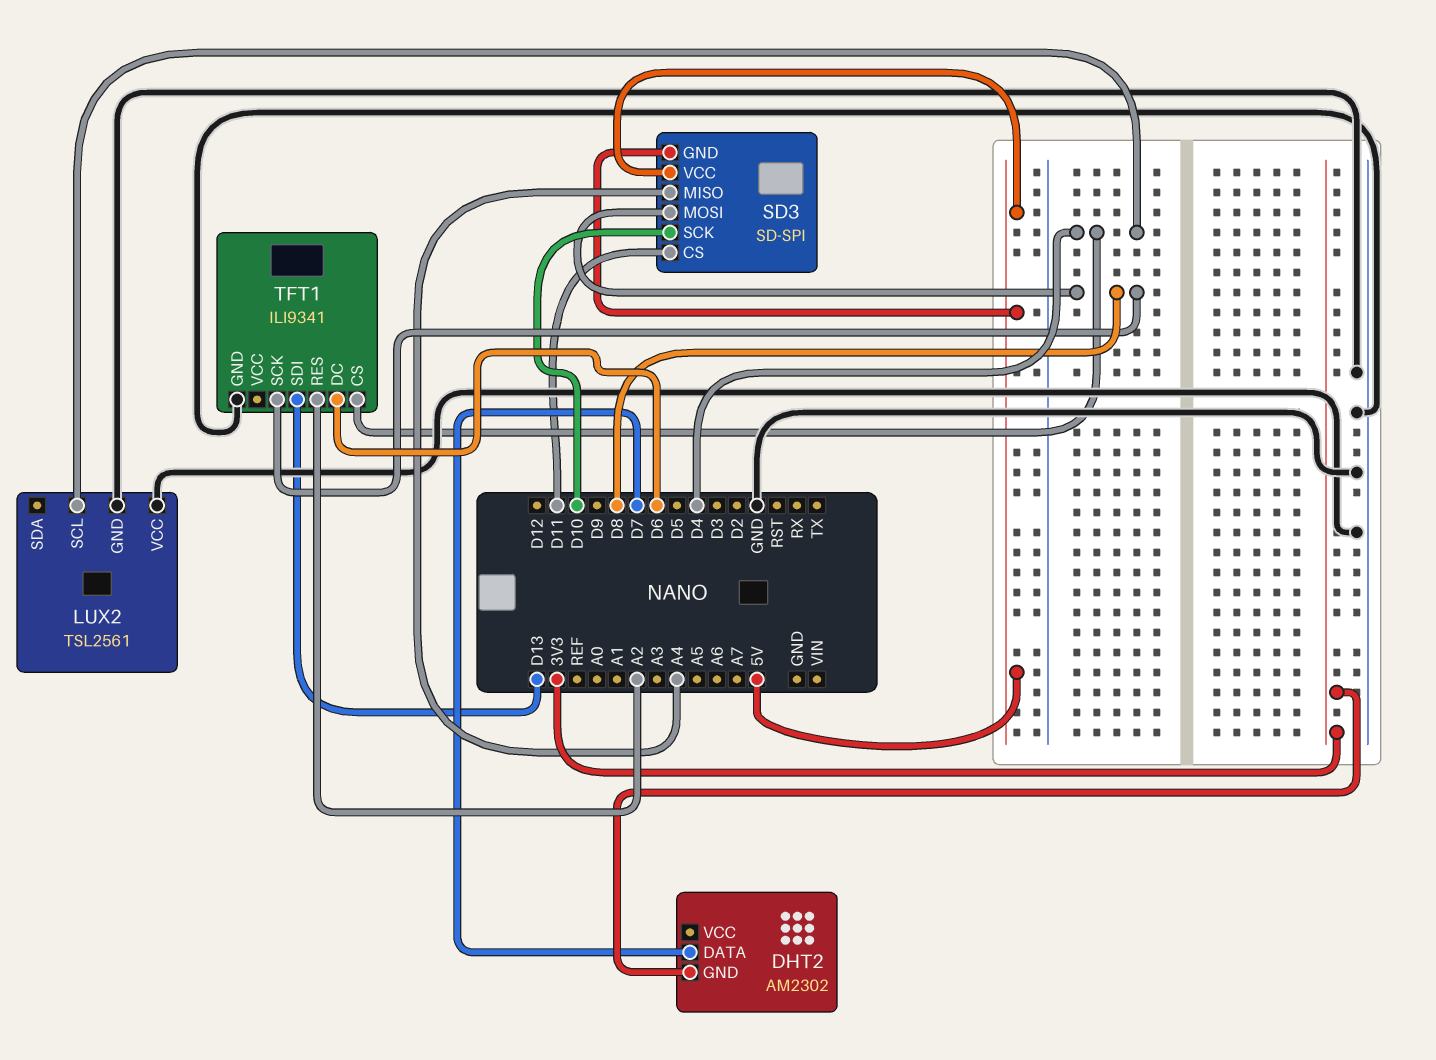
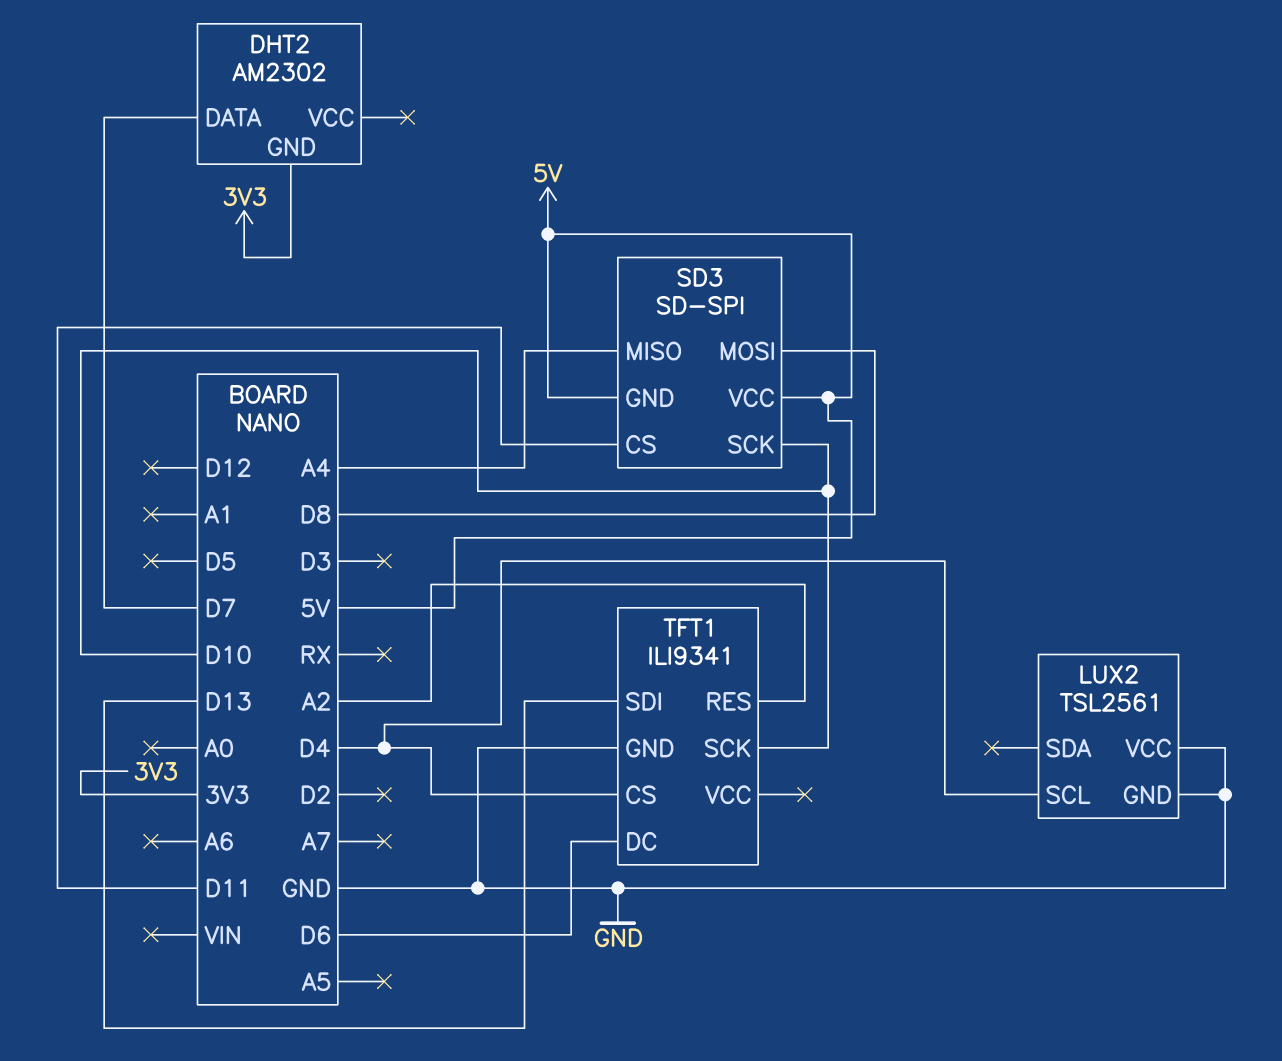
TFT1 pin SCK: D8 -> D10

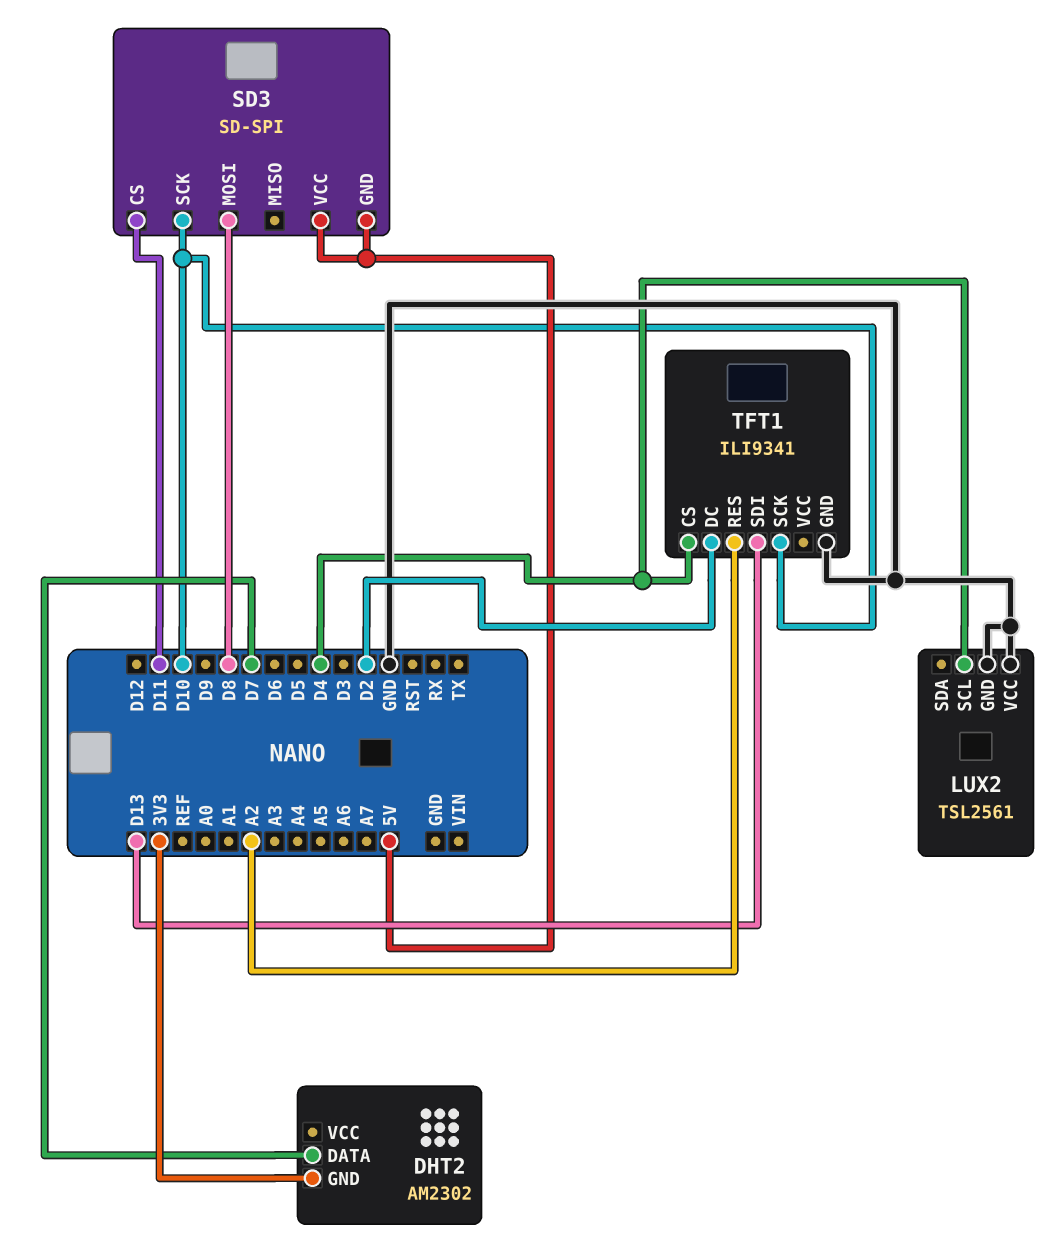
SD3 pin MISO: A4 -> none
TFT1 pin DC: D6 -> D2

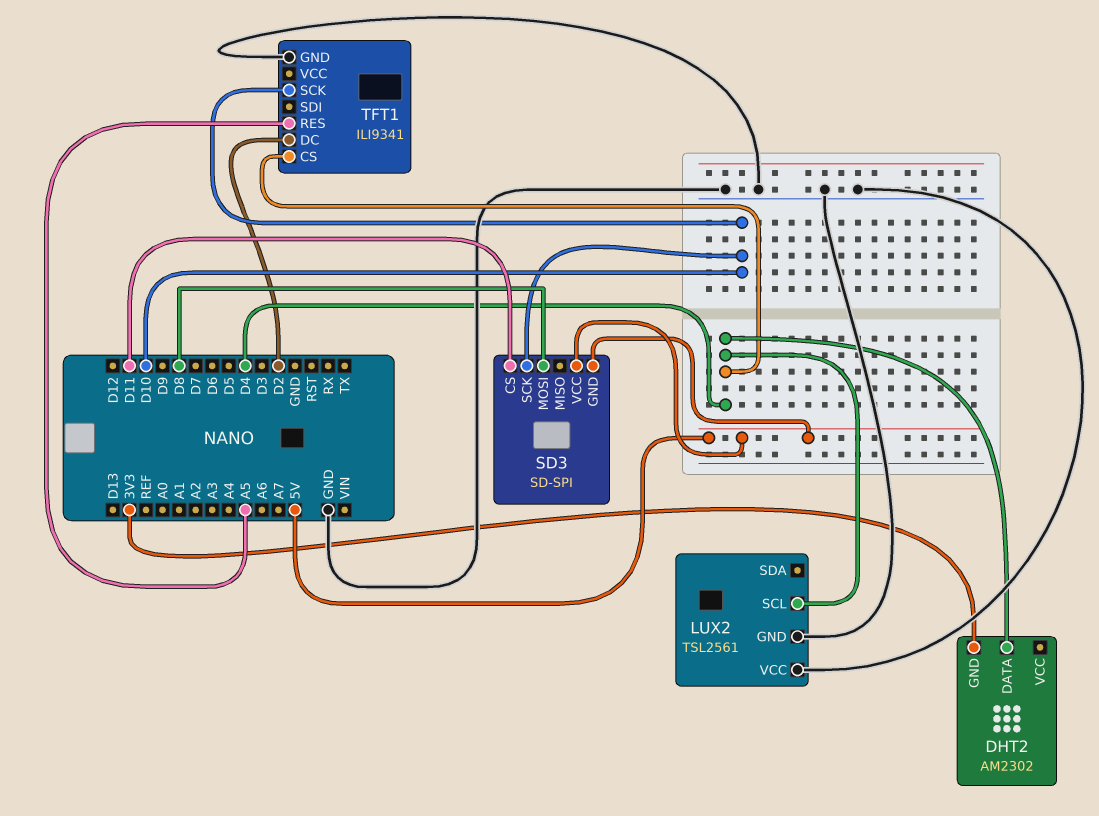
DHT2 pin DATA: D7 -> D4
TFT1 pin RES: A2 -> A5
TFT1 pin SDI: D13 -> none

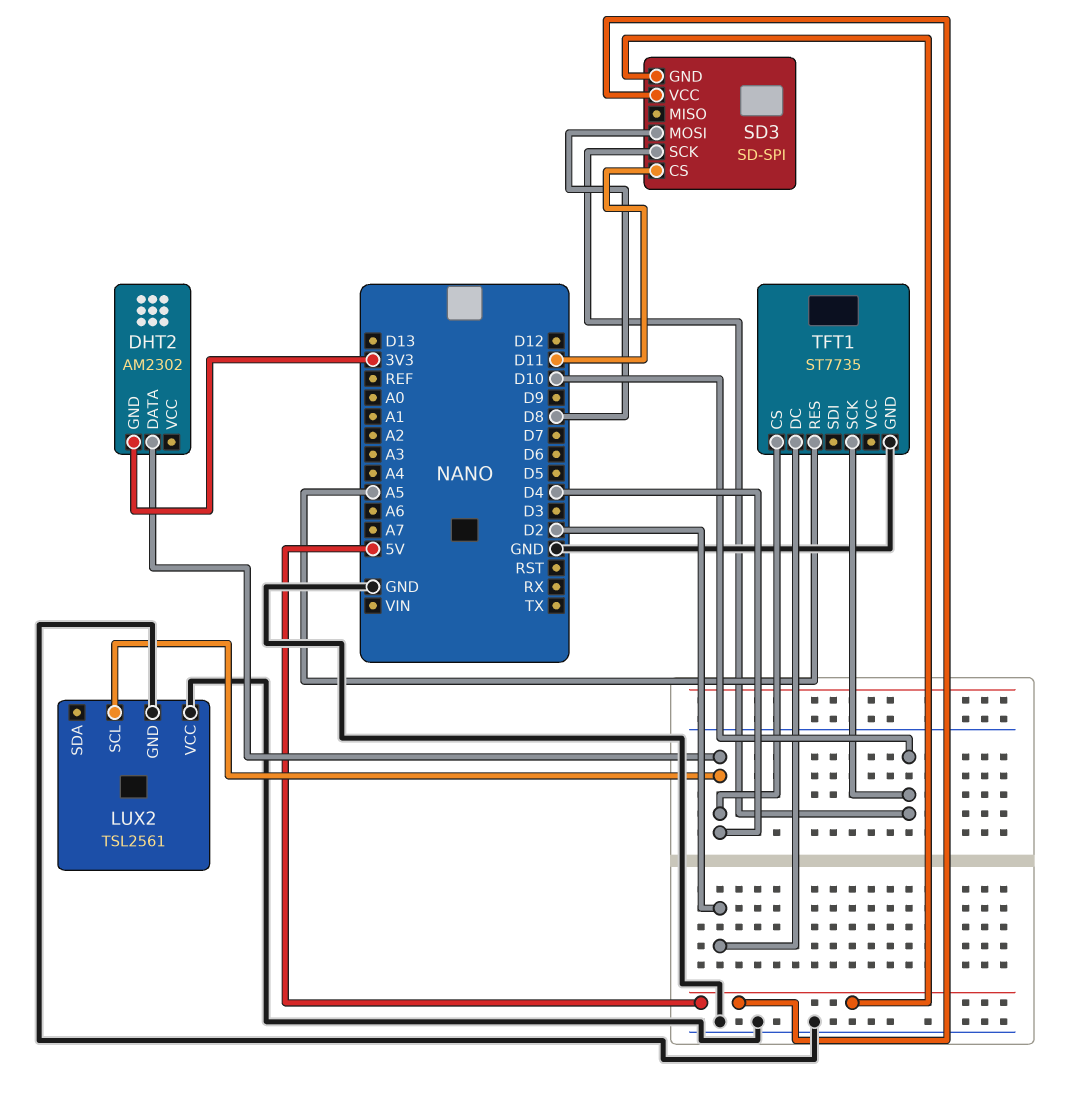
TFT1: ILI9341 -> ST7735

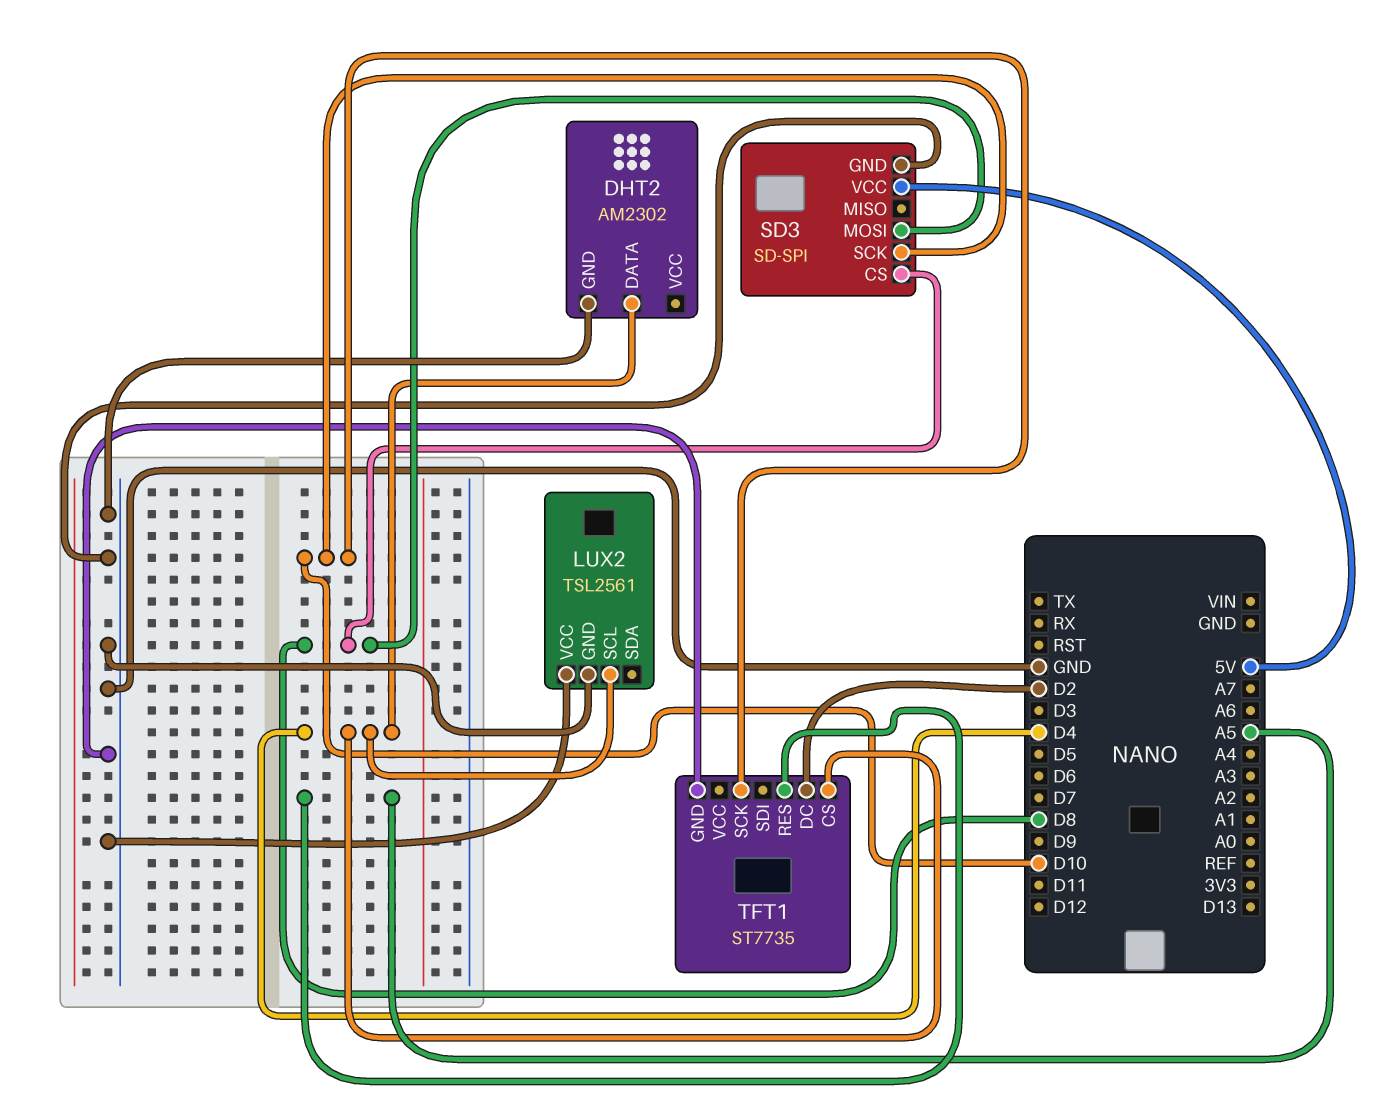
DHT2 pin GND: 3V3 -> GND
SD3 pin CS: D11 -> D8
SD3 pin GND: 5V -> GND

